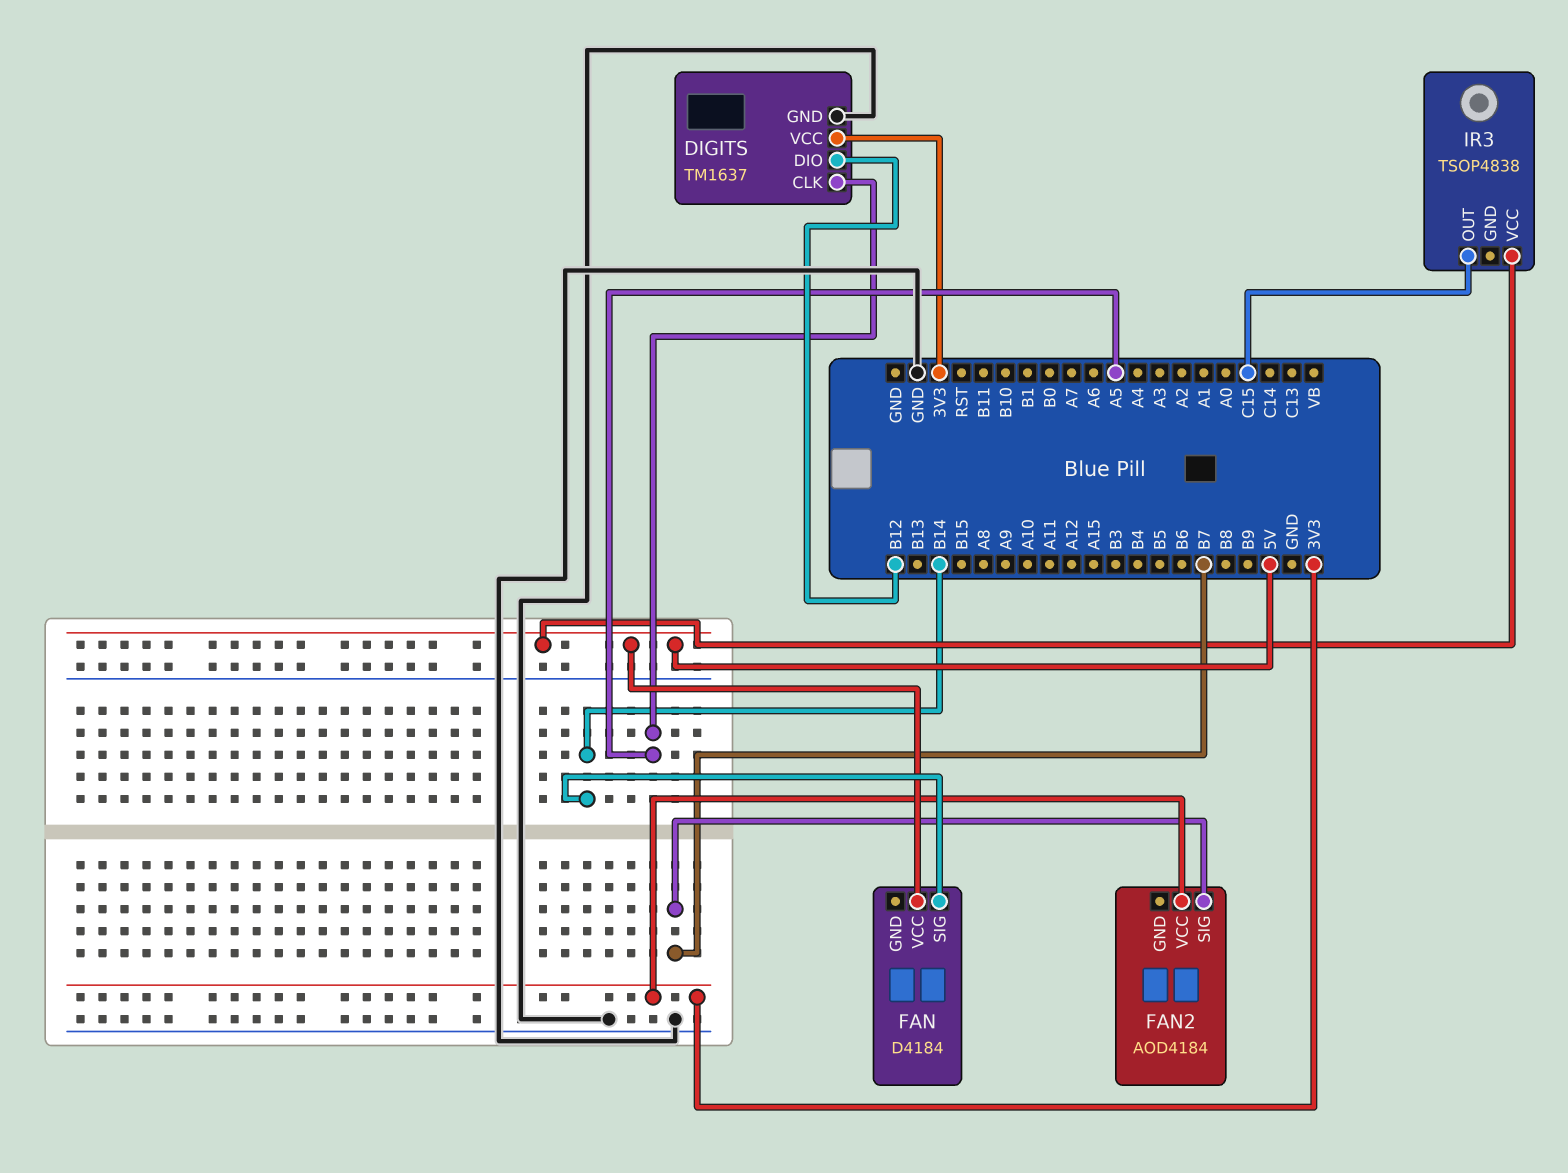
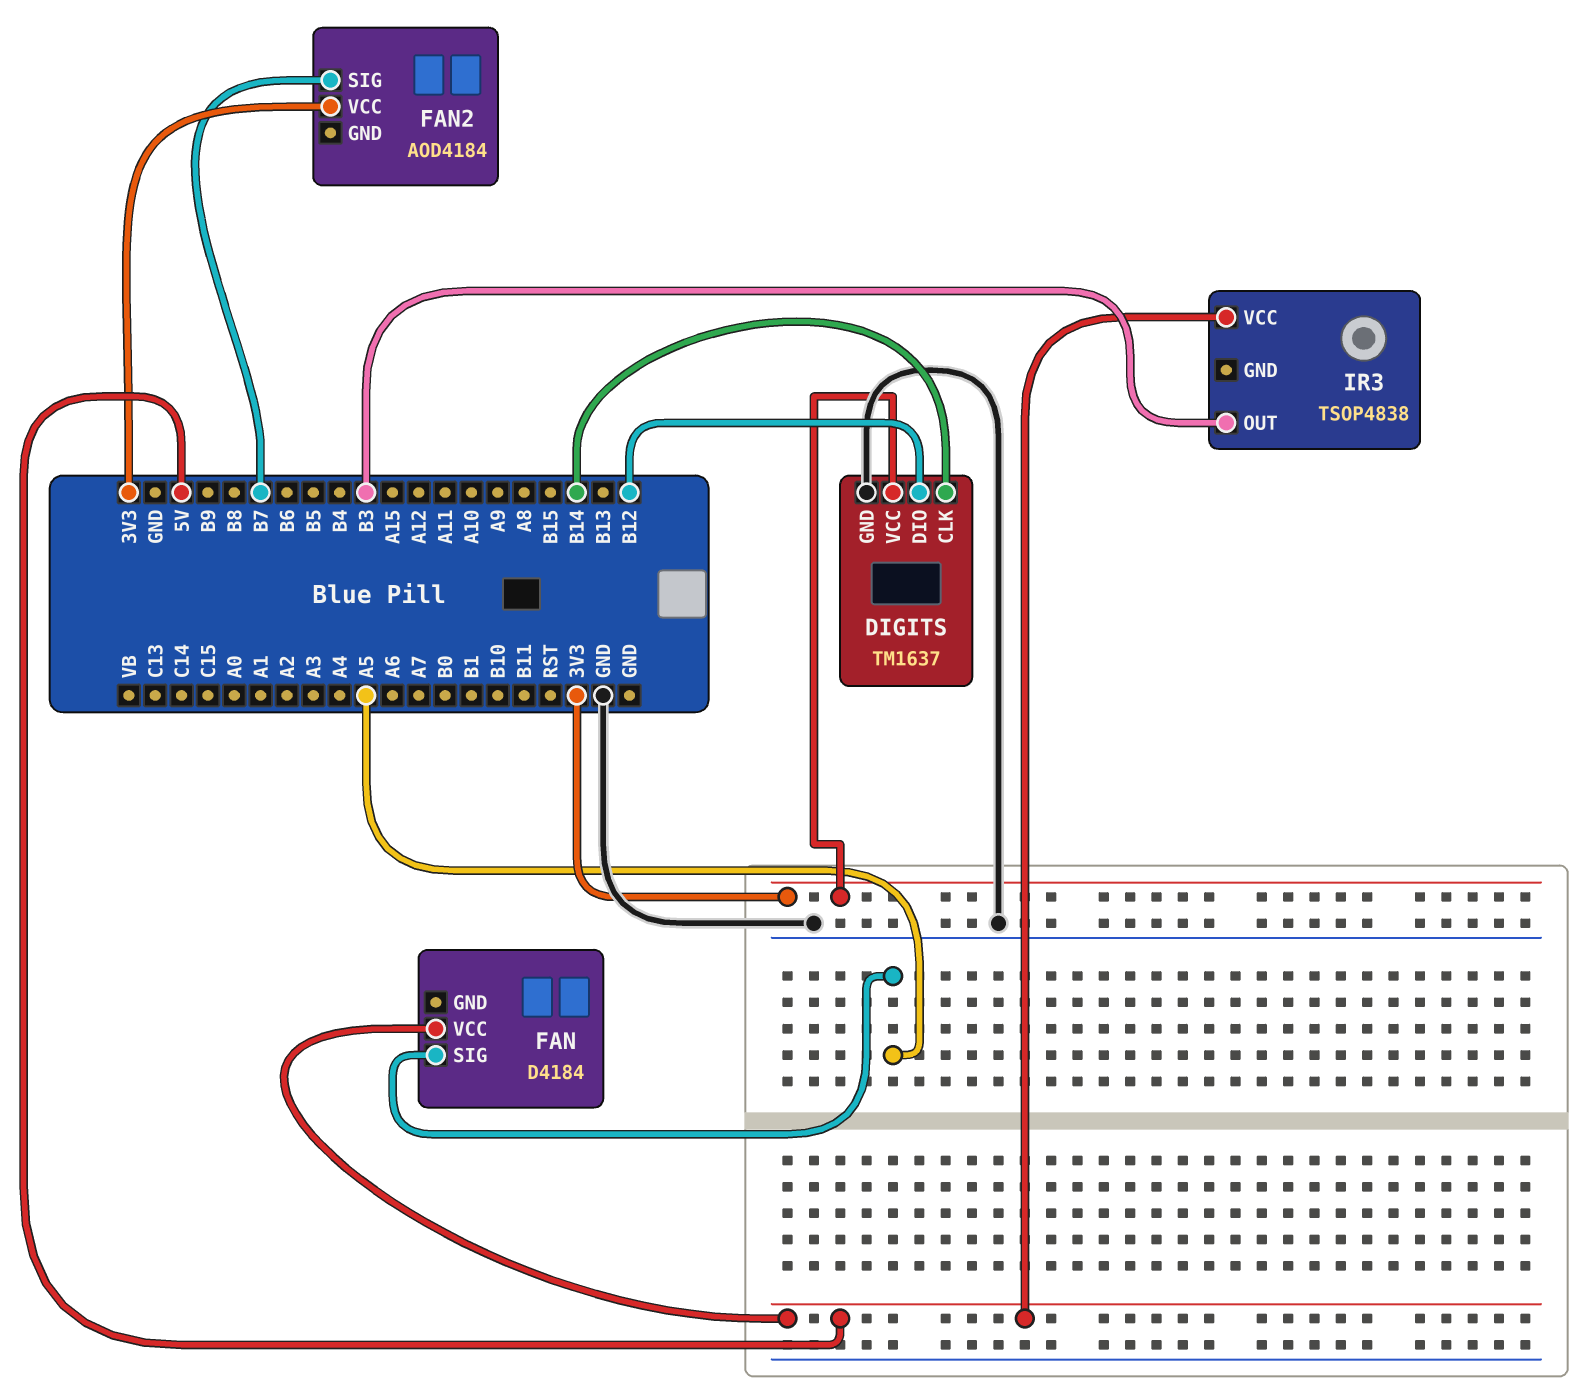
DIGITS pin CLK: A5 -> B14
FAN pin SIG: B14 -> A5
IR3 pin OUT: C15 -> B3

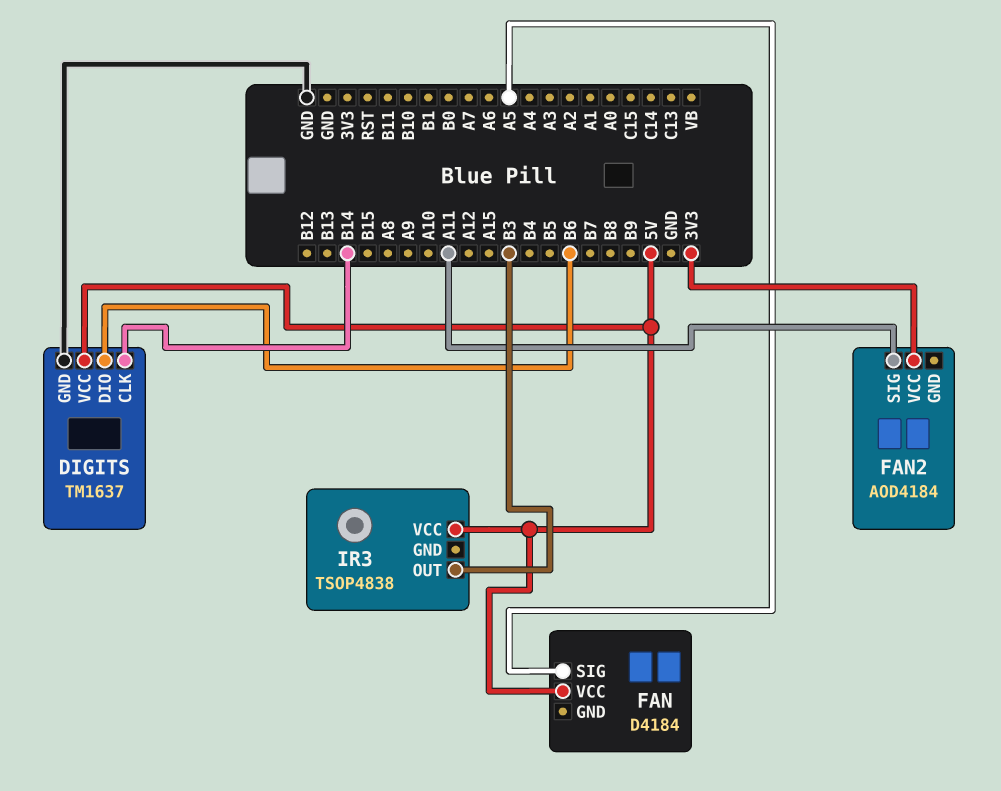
DIGITS pin DIO: B12 -> B6
DIGITS pin VCC: 3V3 -> 5V
FAN2 pin SIG: B7 -> A11

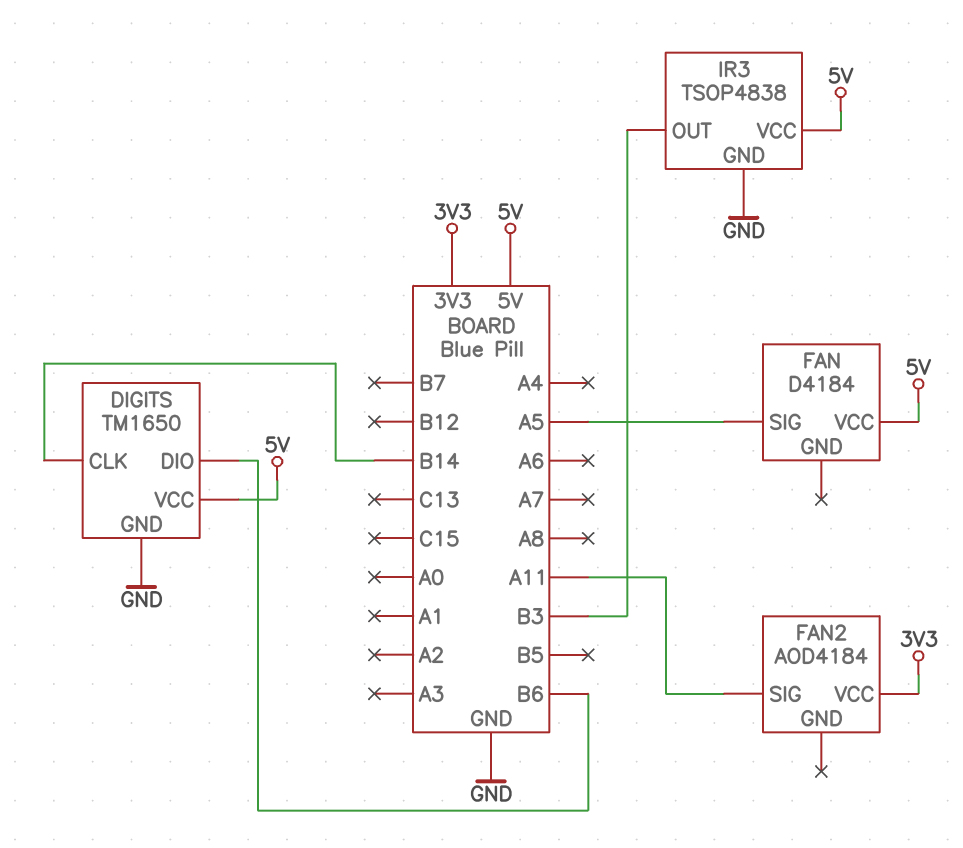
DIGITS: TM1637 -> TM1650
IR3 pin GND: none -> GND

